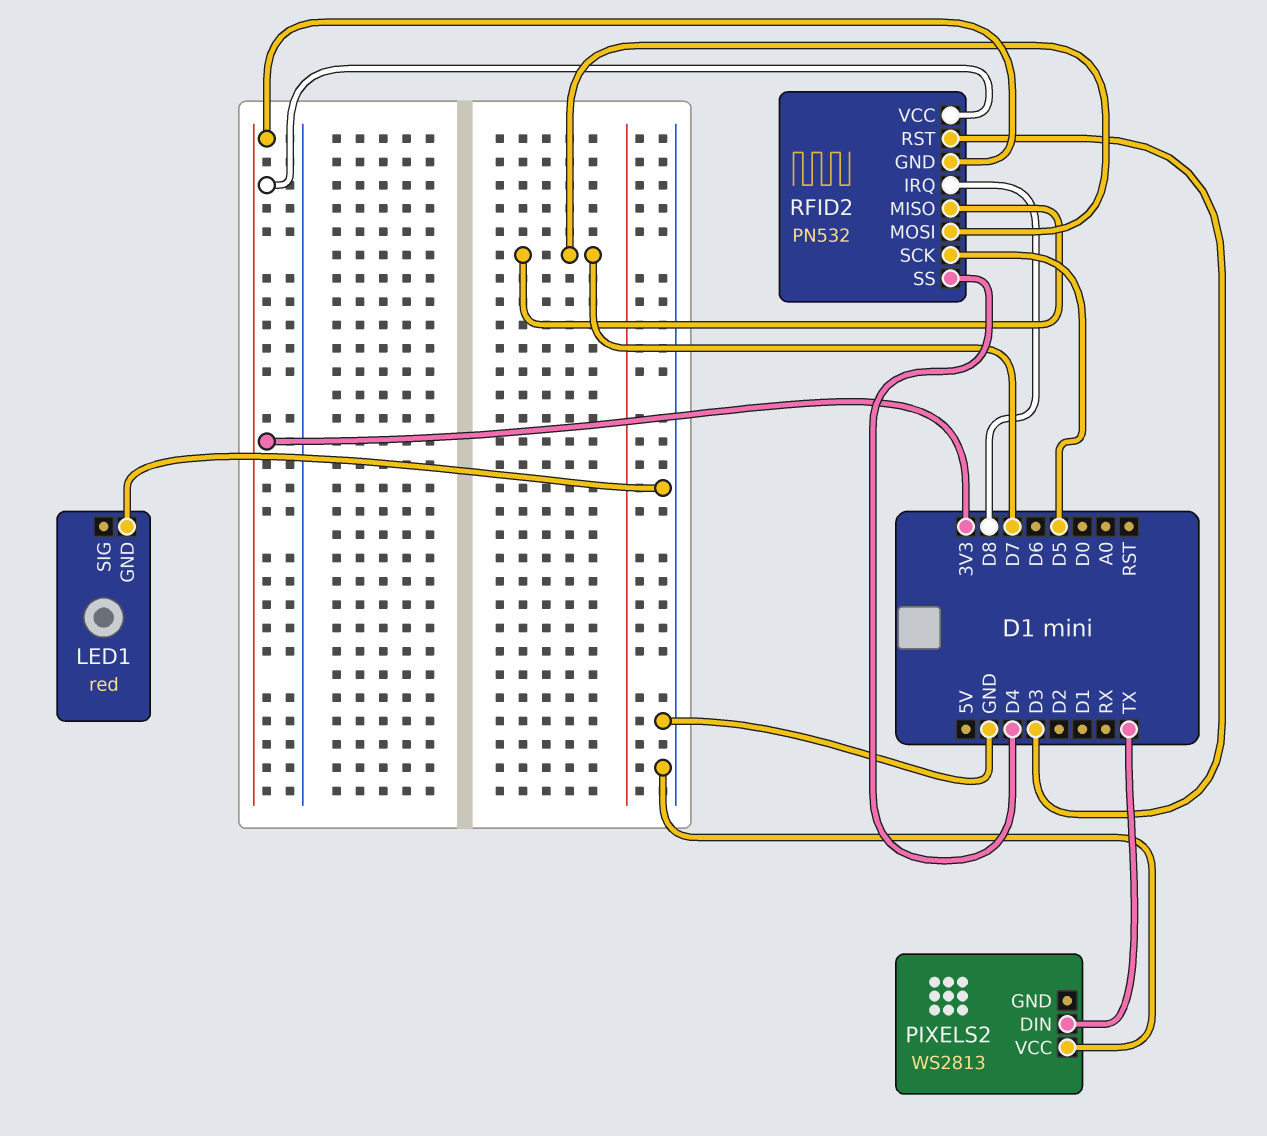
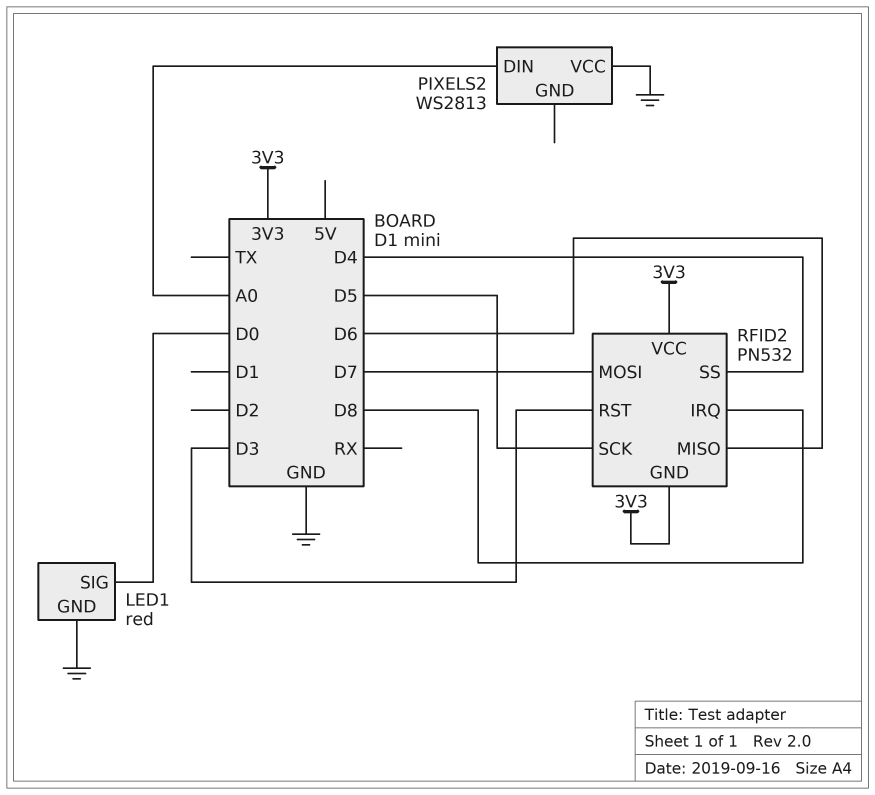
LED1 pin SIG: none -> D0
PIXELS2 pin DIN: TX -> A0
RFID2 pin MISO: D7 -> D6

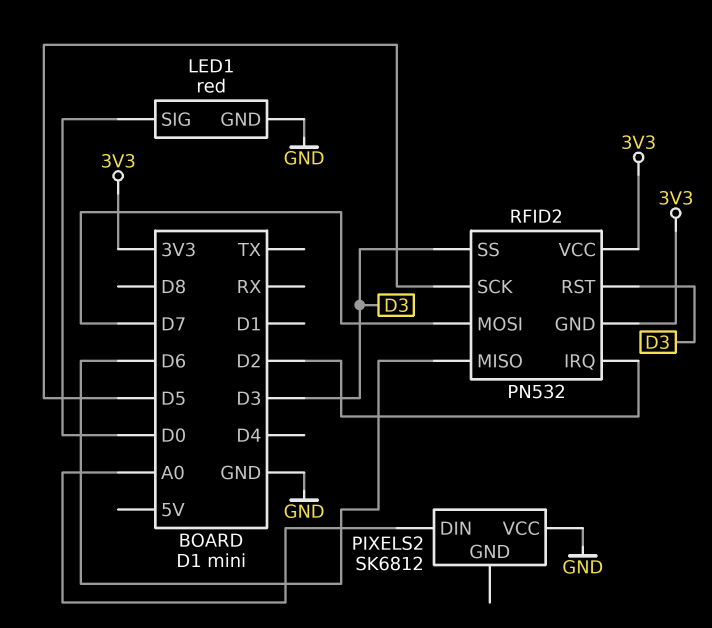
PIXELS2: WS2813 -> SK6812
RFID2 pin IRQ: D8 -> D2
RFID2 pin SS: D4 -> D3

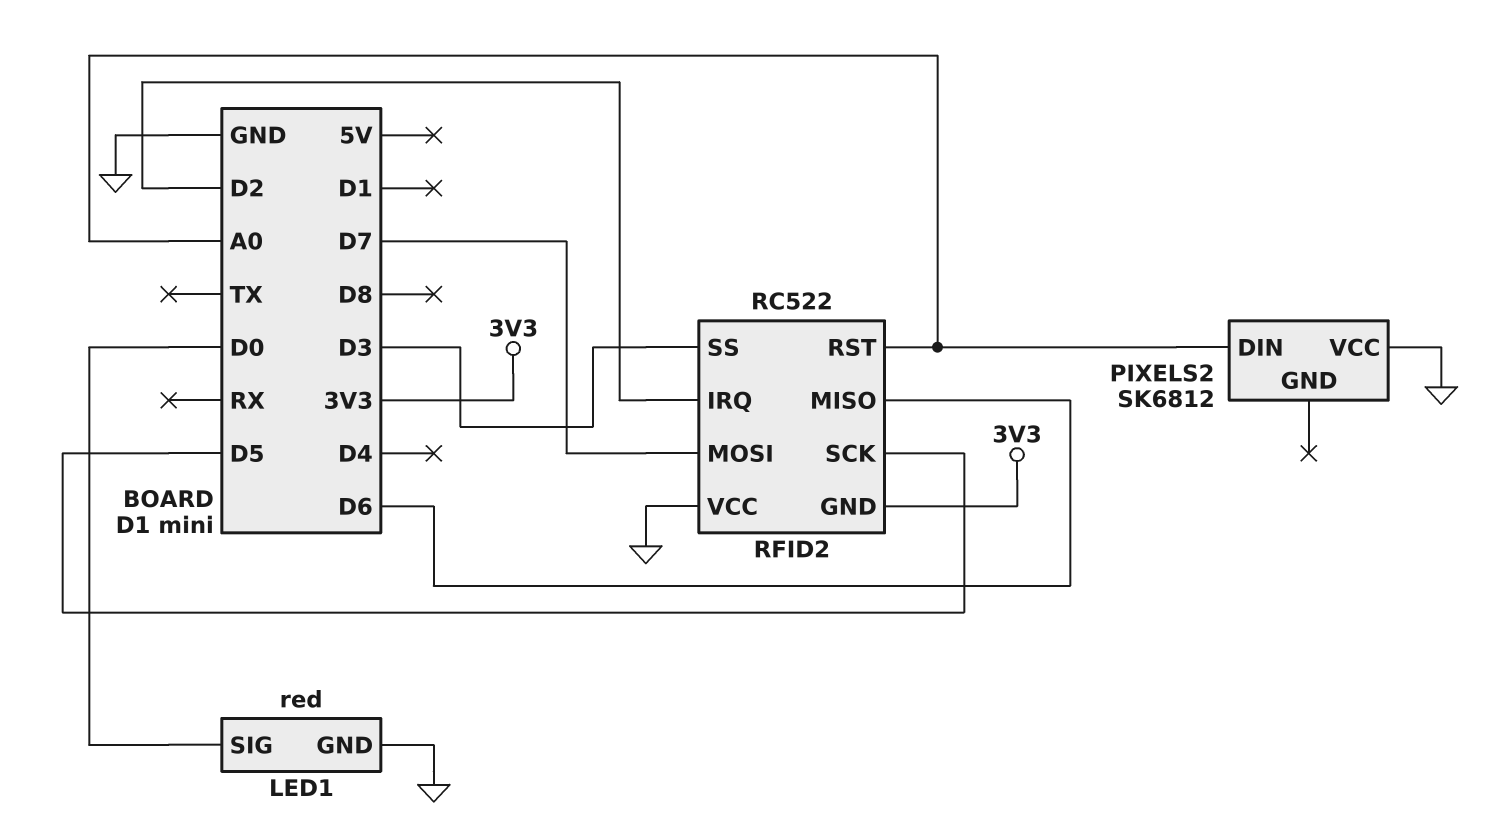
RFID2: PN532 -> RC522
RFID2 pin RST: D3 -> A0
RFID2 pin VCC: 3V3 -> GND

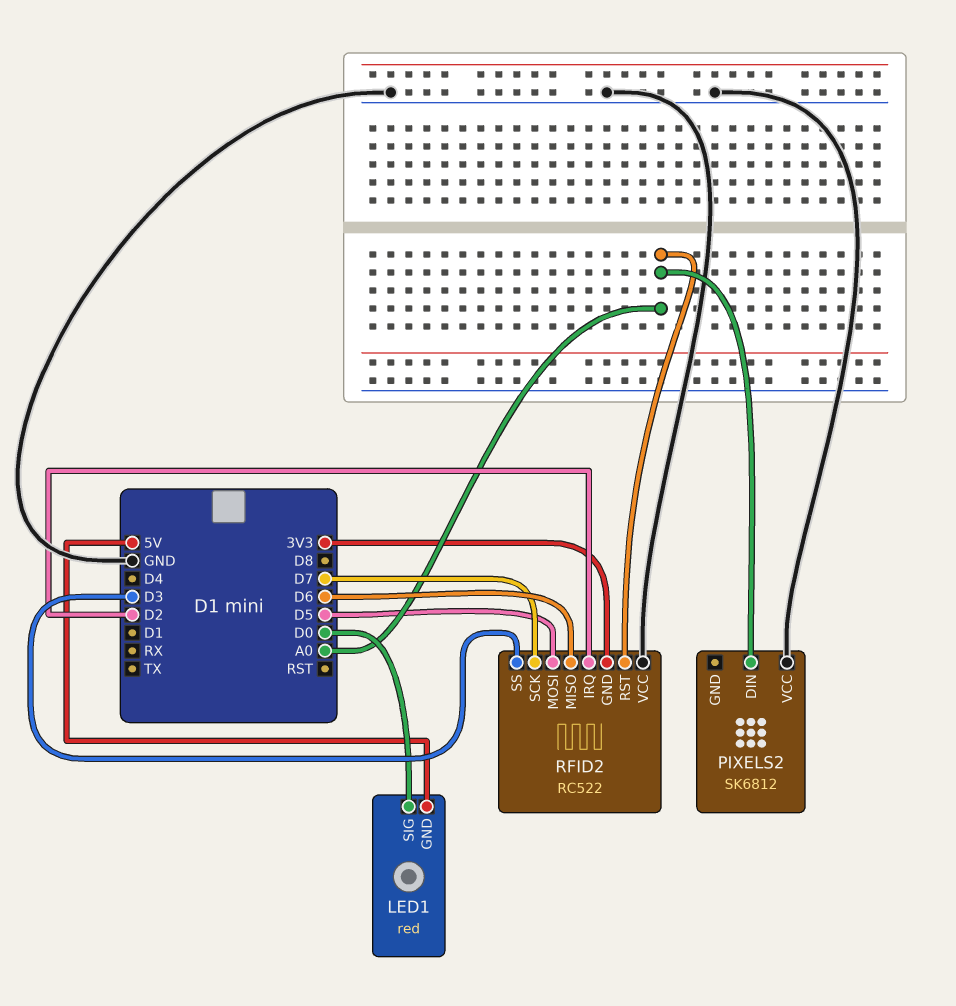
LED1 pin GND: GND -> 5V
RFID2 pin MOSI: D7 -> D5
RFID2 pin SCK: D5 -> D7

